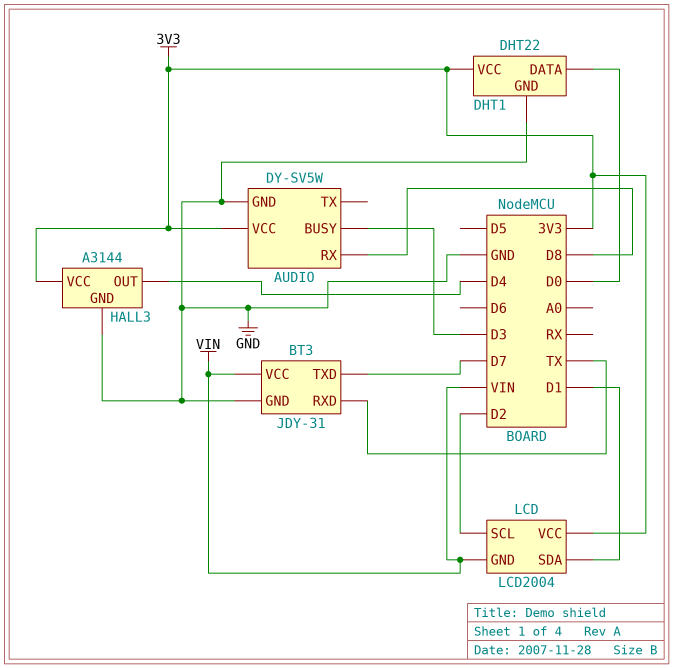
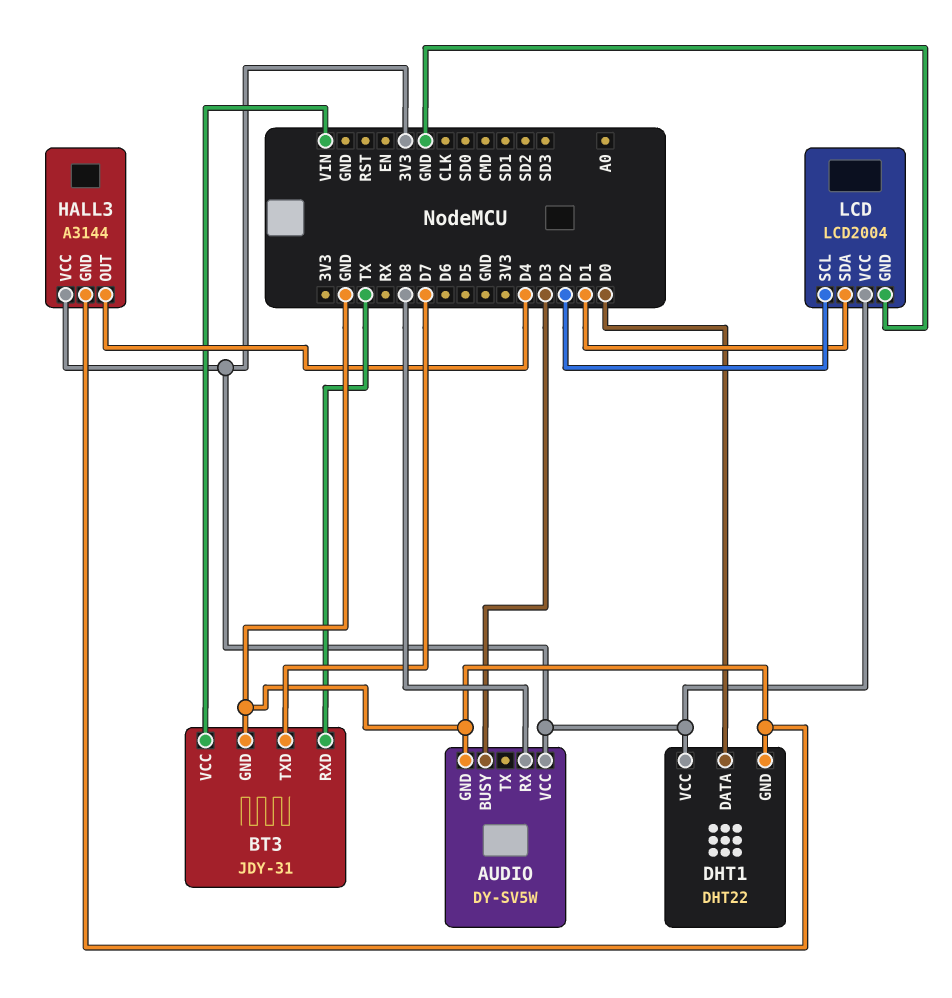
LCD pin GND: VIN -> GND

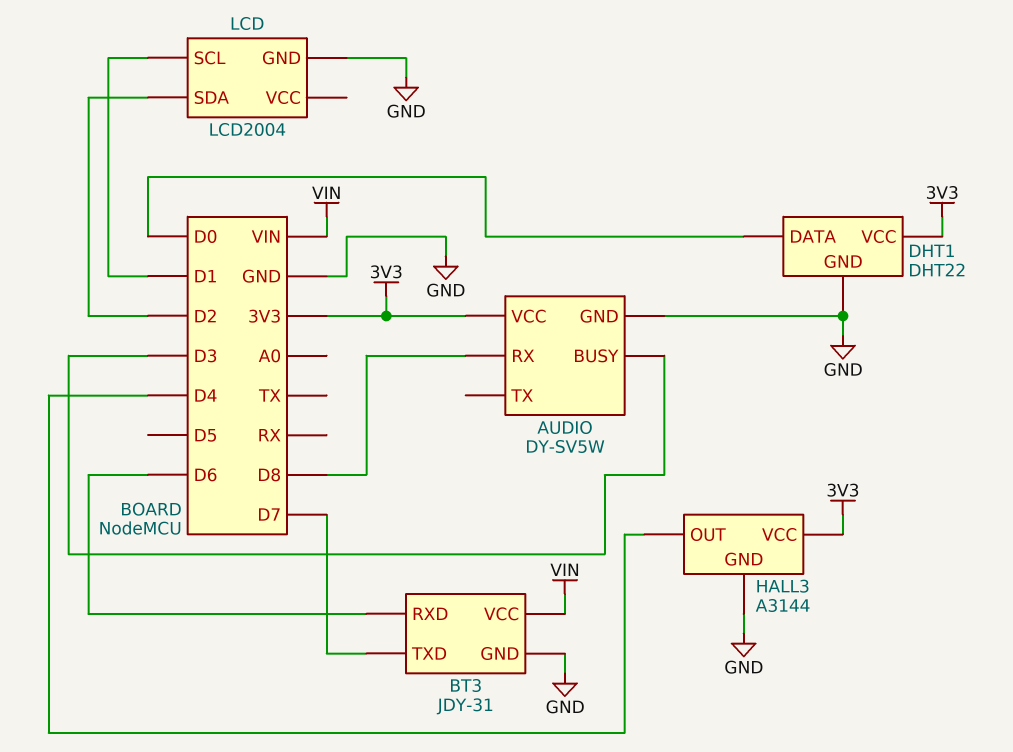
BT3 pin RXD: TX -> D6
LCD pin SCL: D2 -> D1
LCD pin SDA: D1 -> D2
LCD pin VCC: 3V3 -> none

